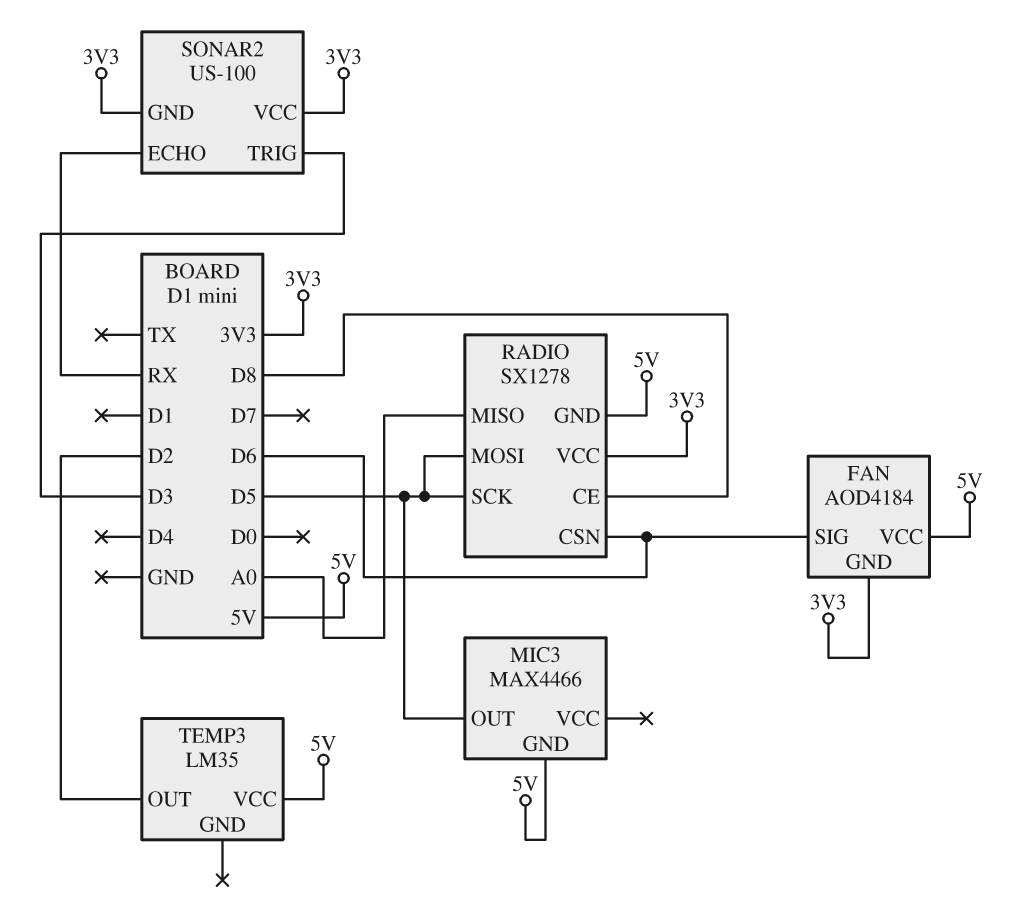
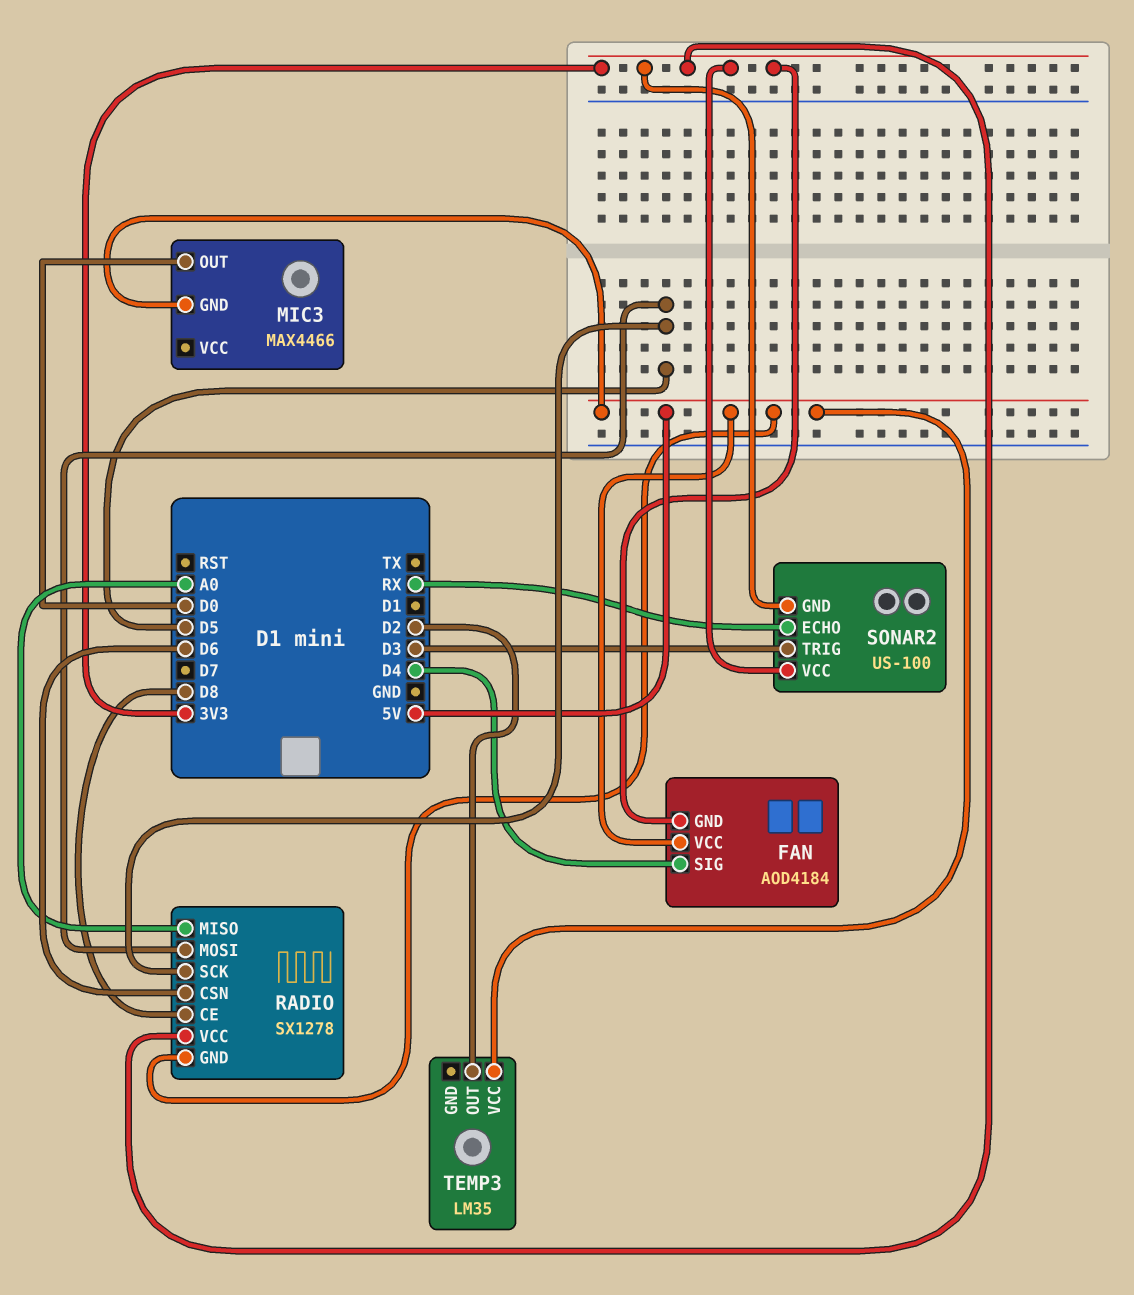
FAN pin SIG: D6 -> D4
MIC3 pin OUT: D5 -> D0

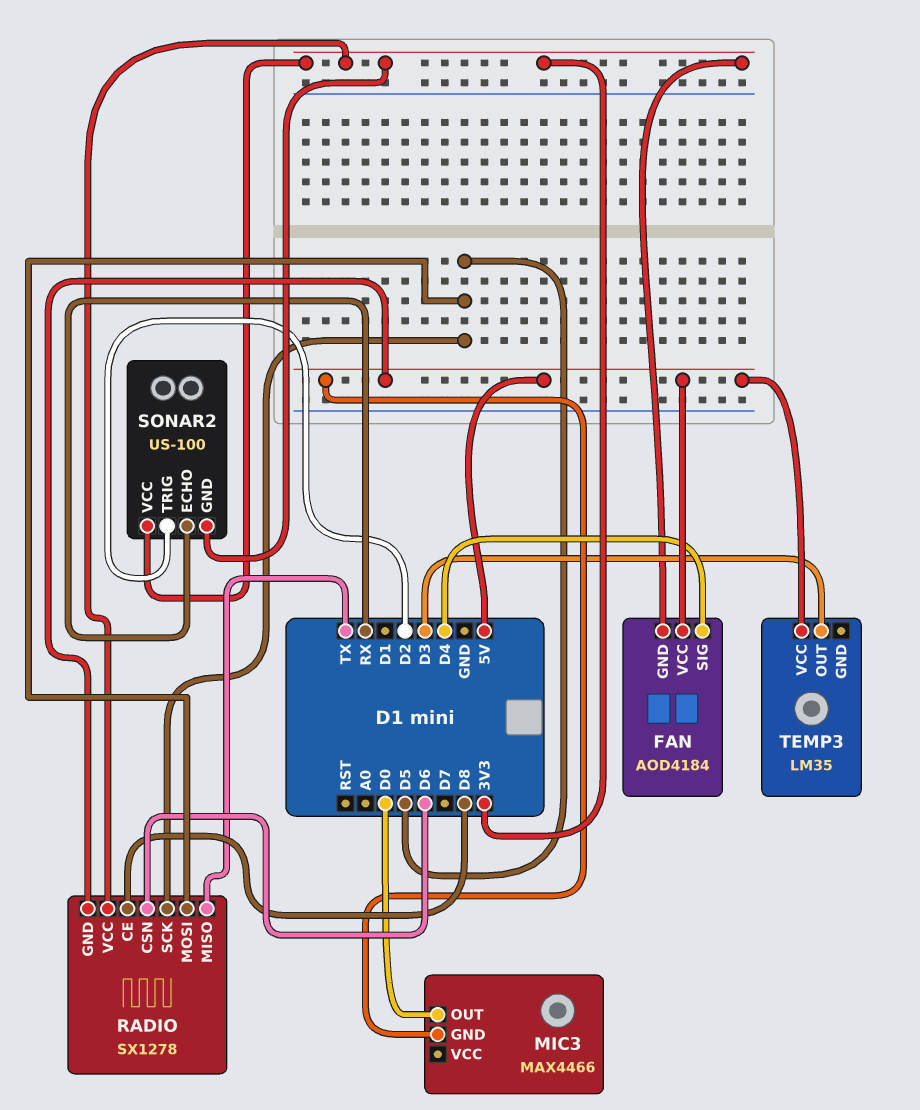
RADIO pin MISO: A0 -> TX
SONAR2 pin TRIG: D3 -> D2
TEMP3 pin OUT: D2 -> D3

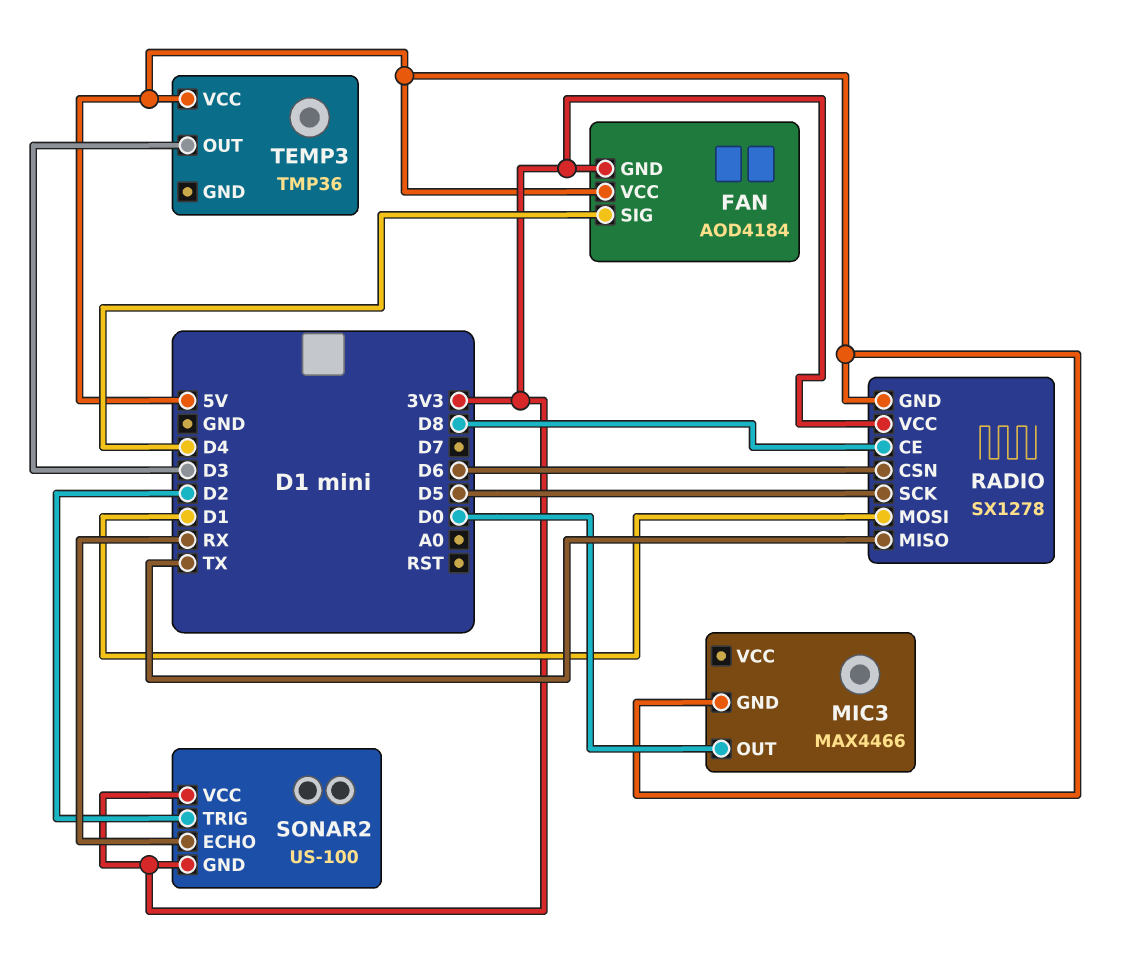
RADIO pin MOSI: D5 -> D1
TEMP3: LM35 -> TMP36

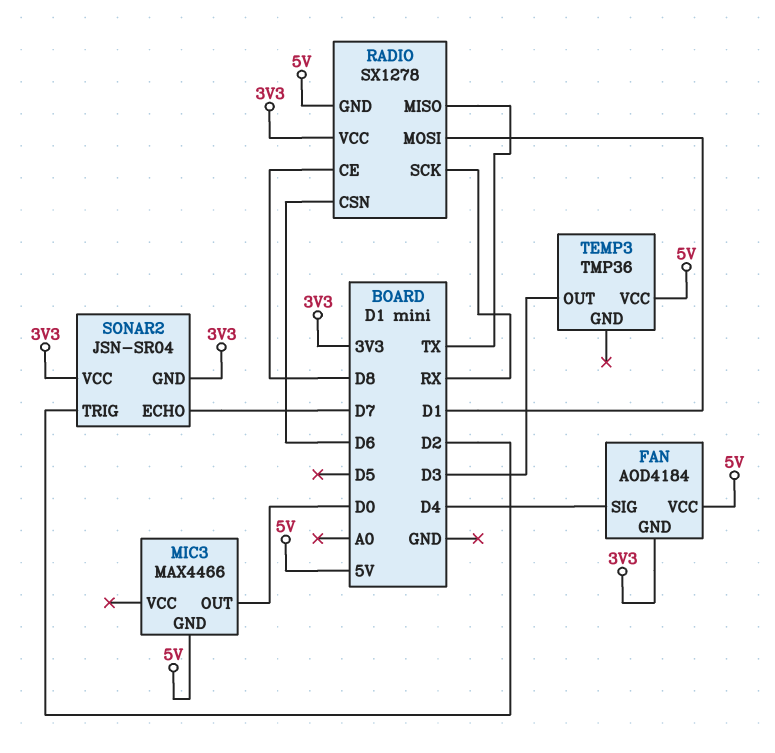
RADIO pin SCK: D5 -> RX
SONAR2: US-100 -> JSN-SR04
SONAR2 pin ECHO: RX -> D7

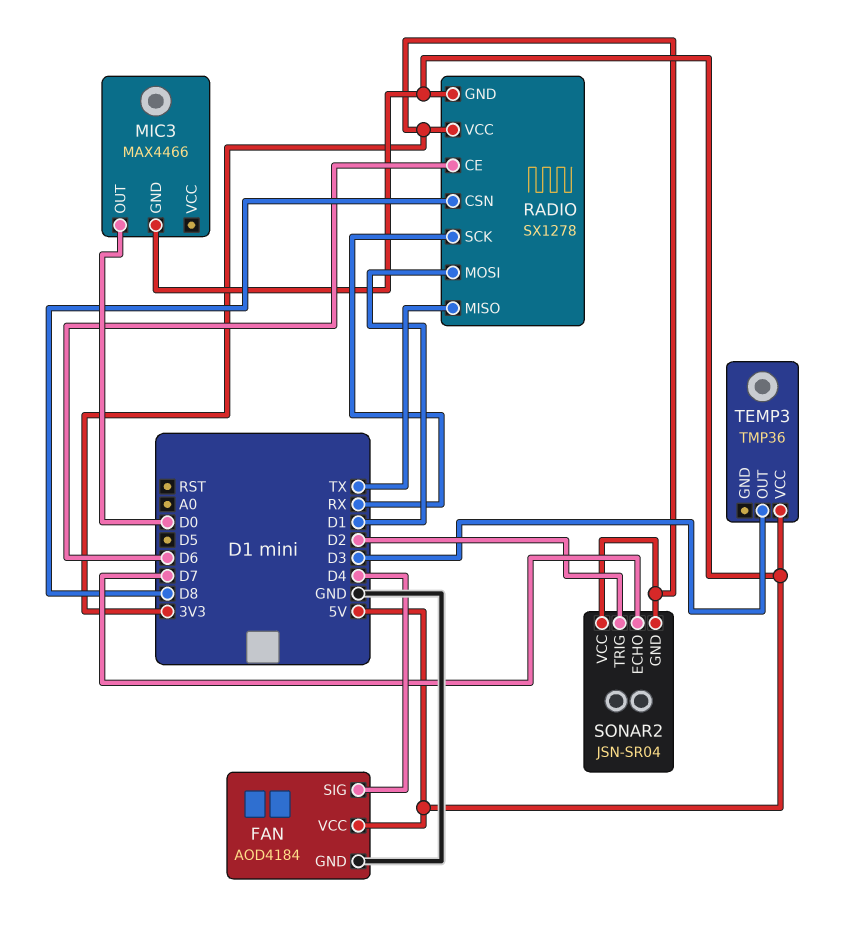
FAN pin GND: 3V3 -> GND
RADIO pin CE: D8 -> D6
RADIO pin CSN: D6 -> D8

